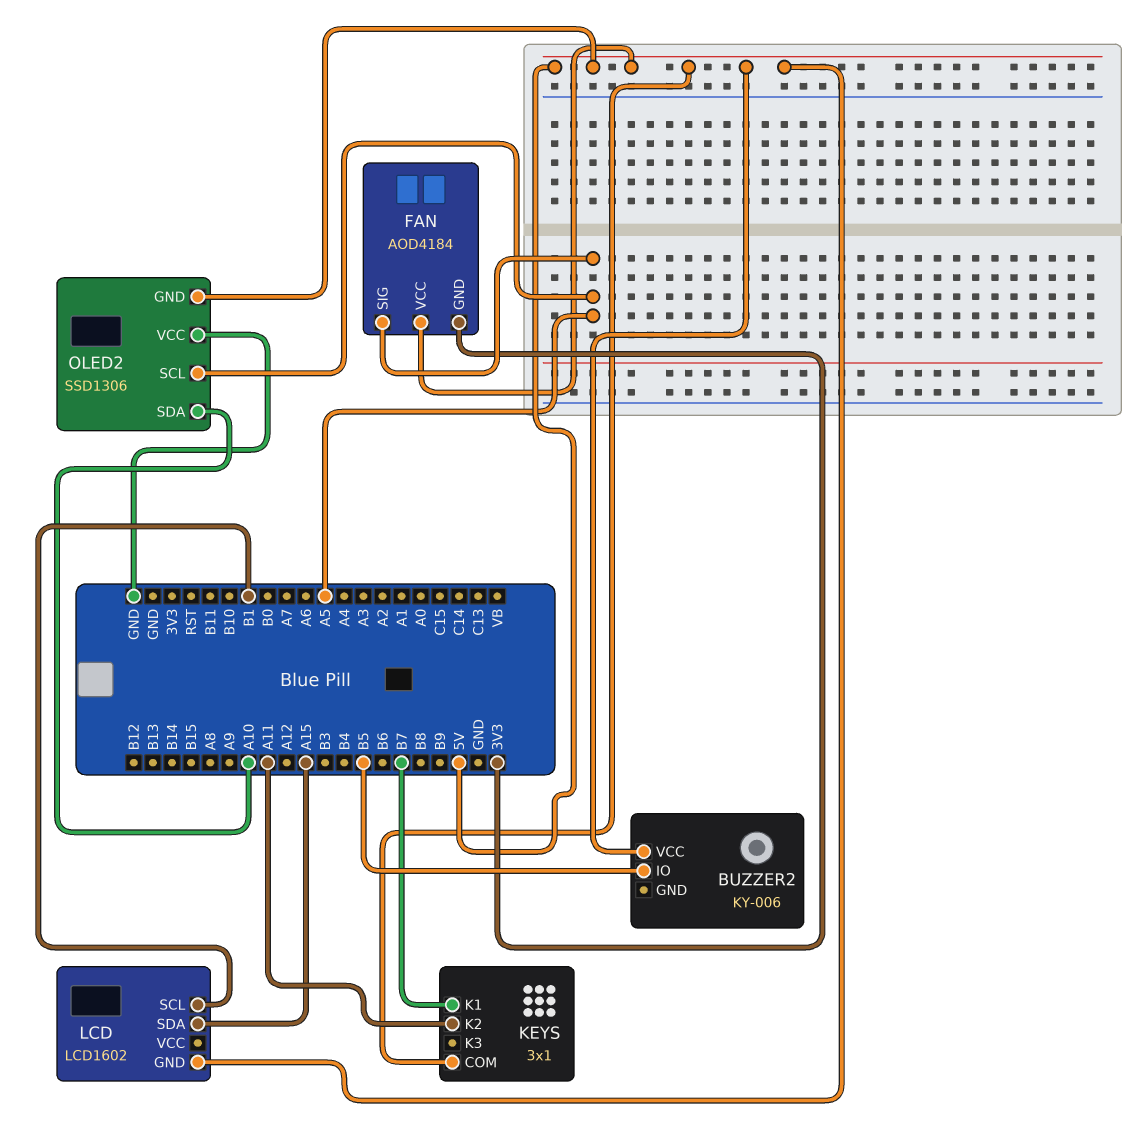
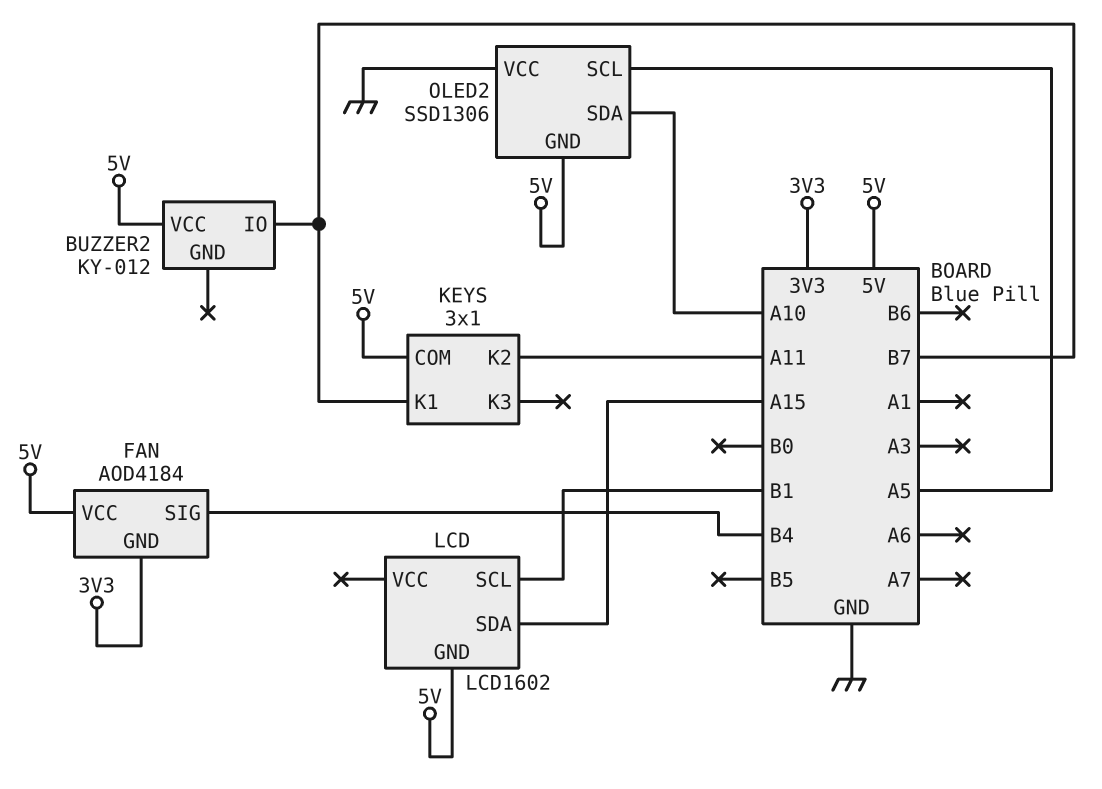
BUZZER2: KY-006 -> KY-012
BUZZER2 pin IO: B5 -> B7
FAN pin SIG: A5 -> B4

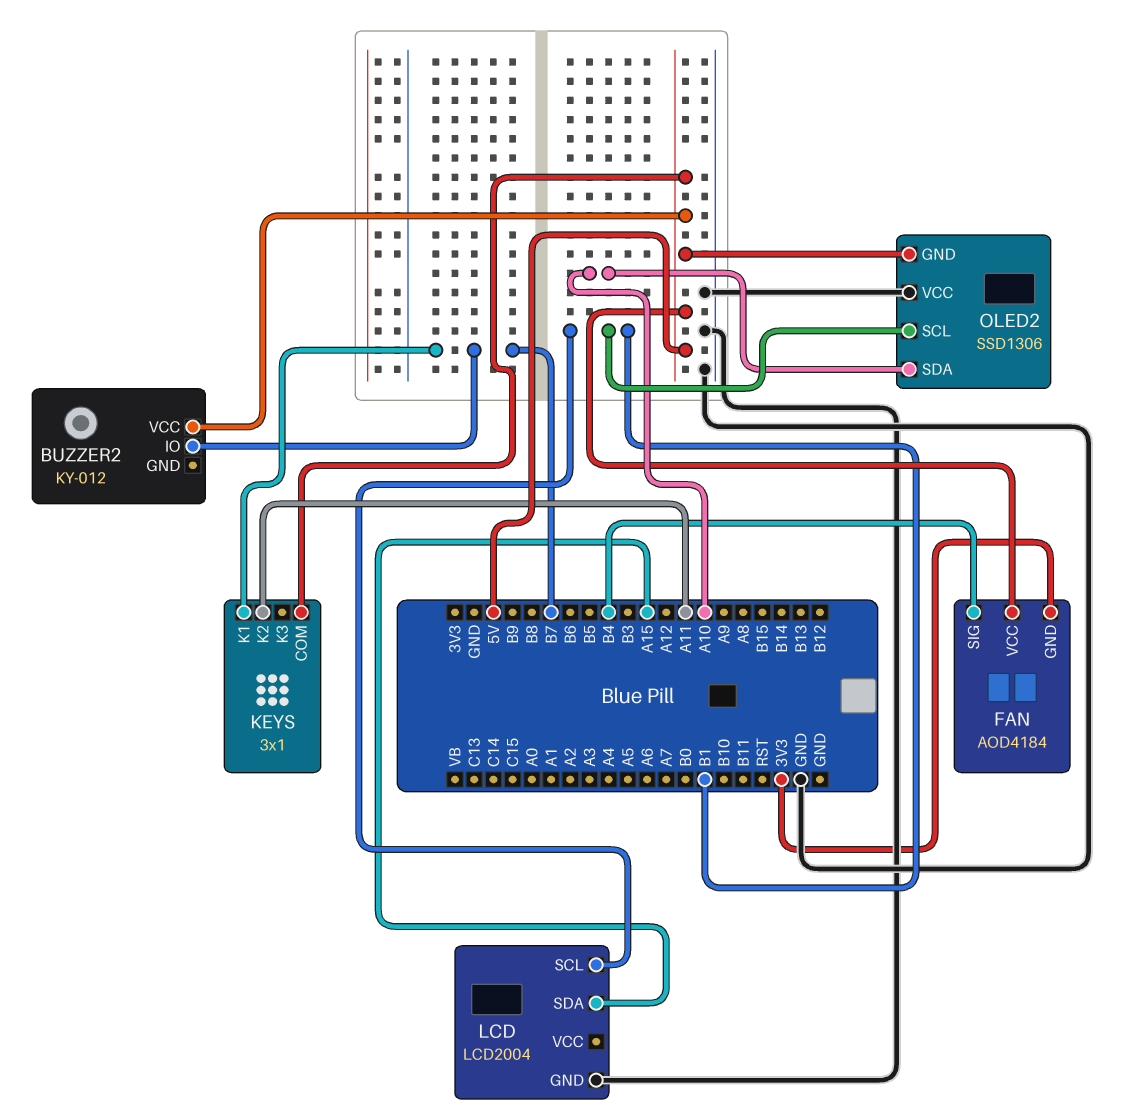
LCD: LCD1602 -> LCD2004
LCD pin GND: 5V -> GND
OLED2 pin SCL: A5 -> B1

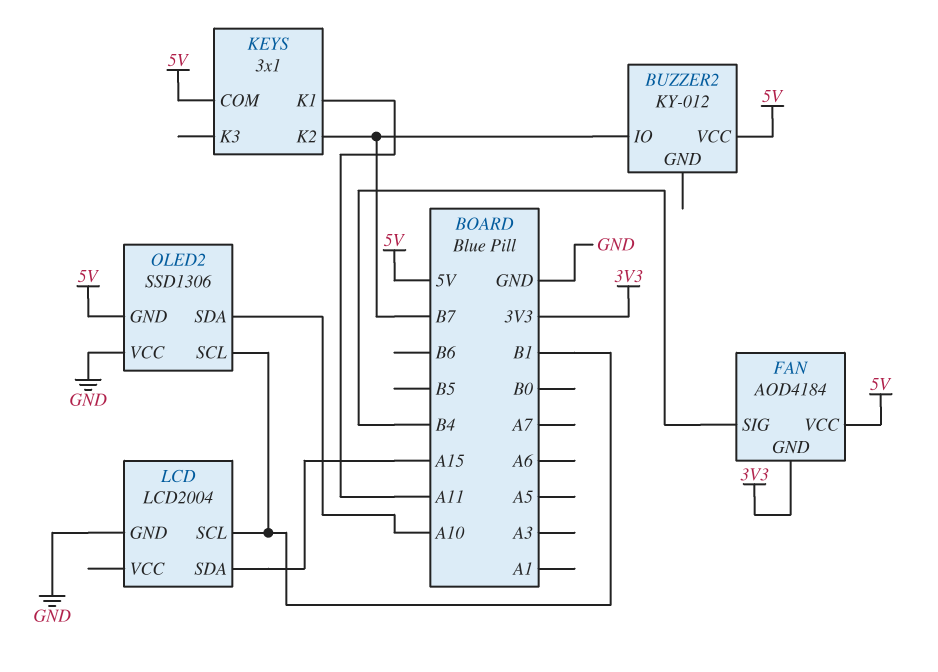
KEYS pin K1: B7 -> A11
KEYS pin K2: A11 -> B7

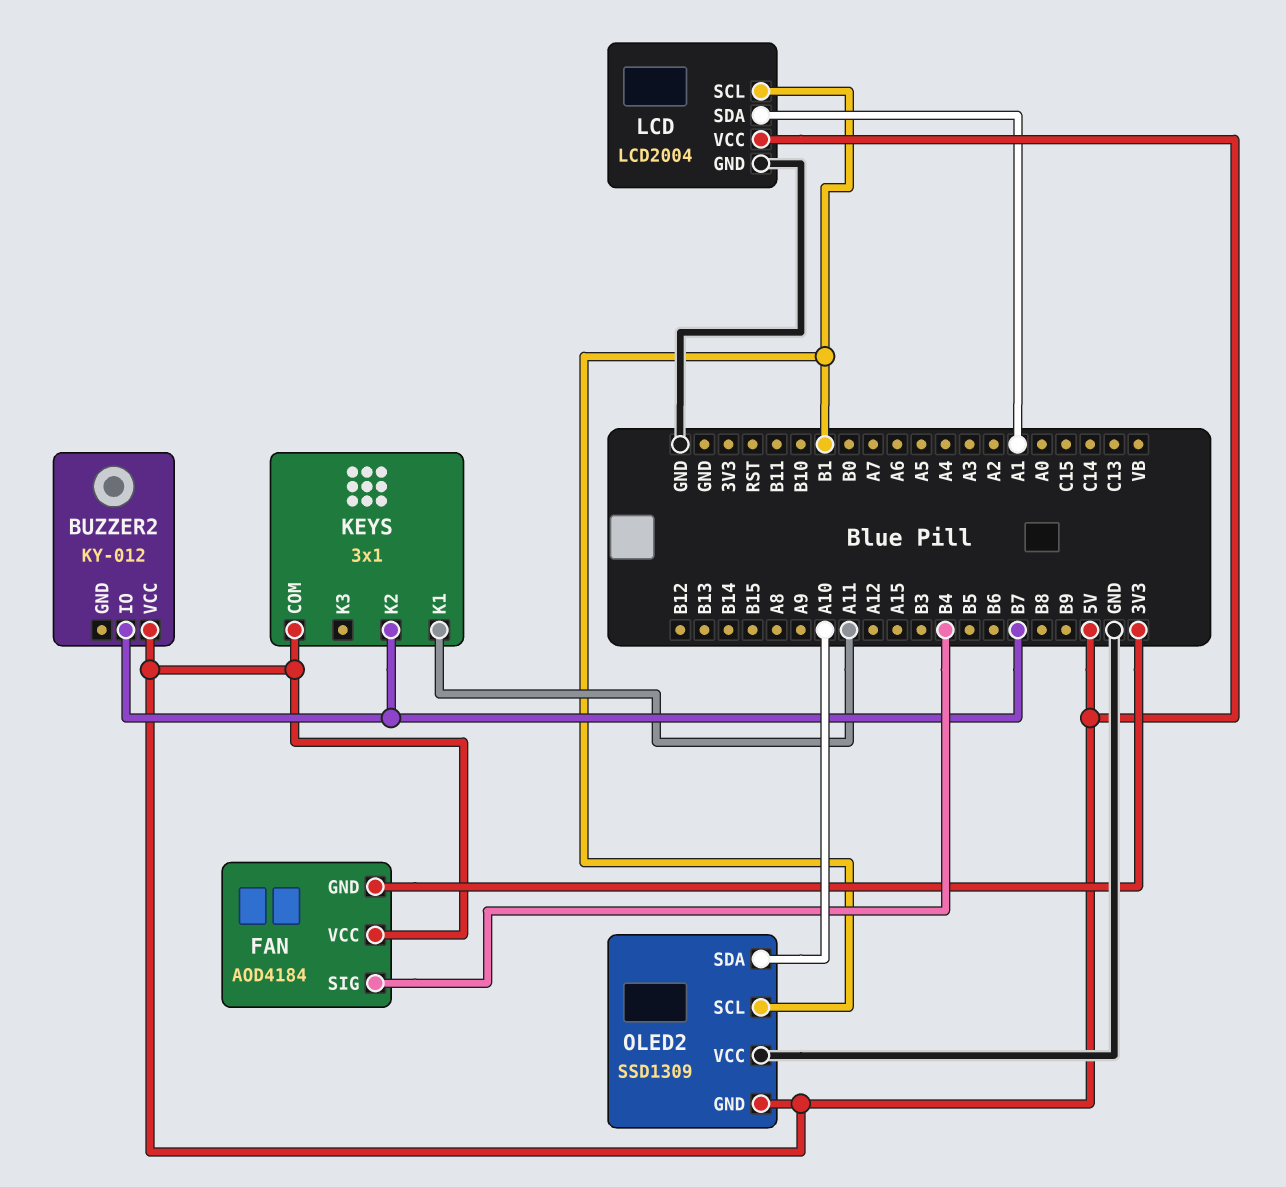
LCD pin SDA: A15 -> A1
LCD pin VCC: none -> 5V
OLED2: SSD1306 -> SSD1309

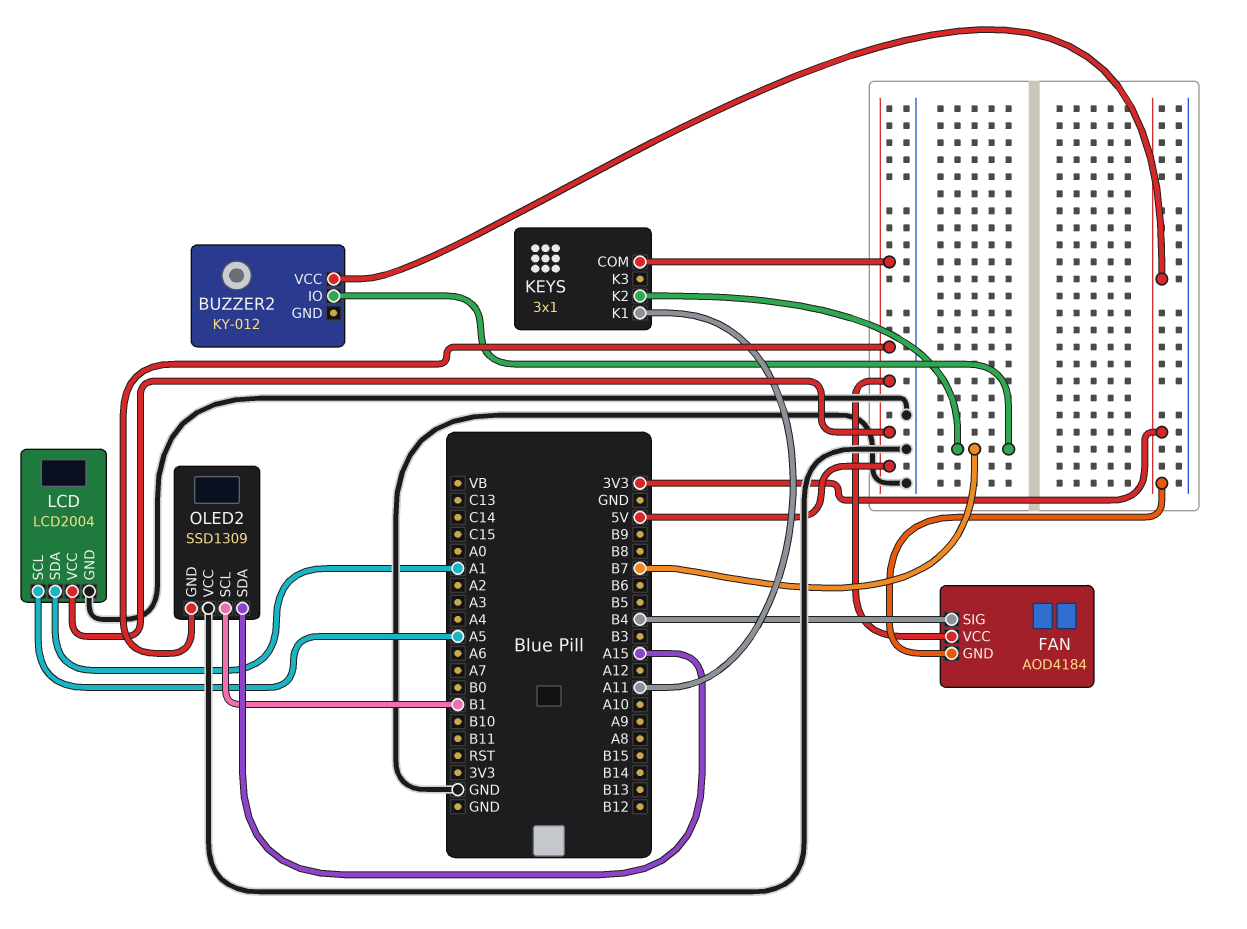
BUZZER2 pin VCC: 5V -> 3V3
LCD pin SCL: B1 -> A5
OLED2 pin SDA: A10 -> A15

